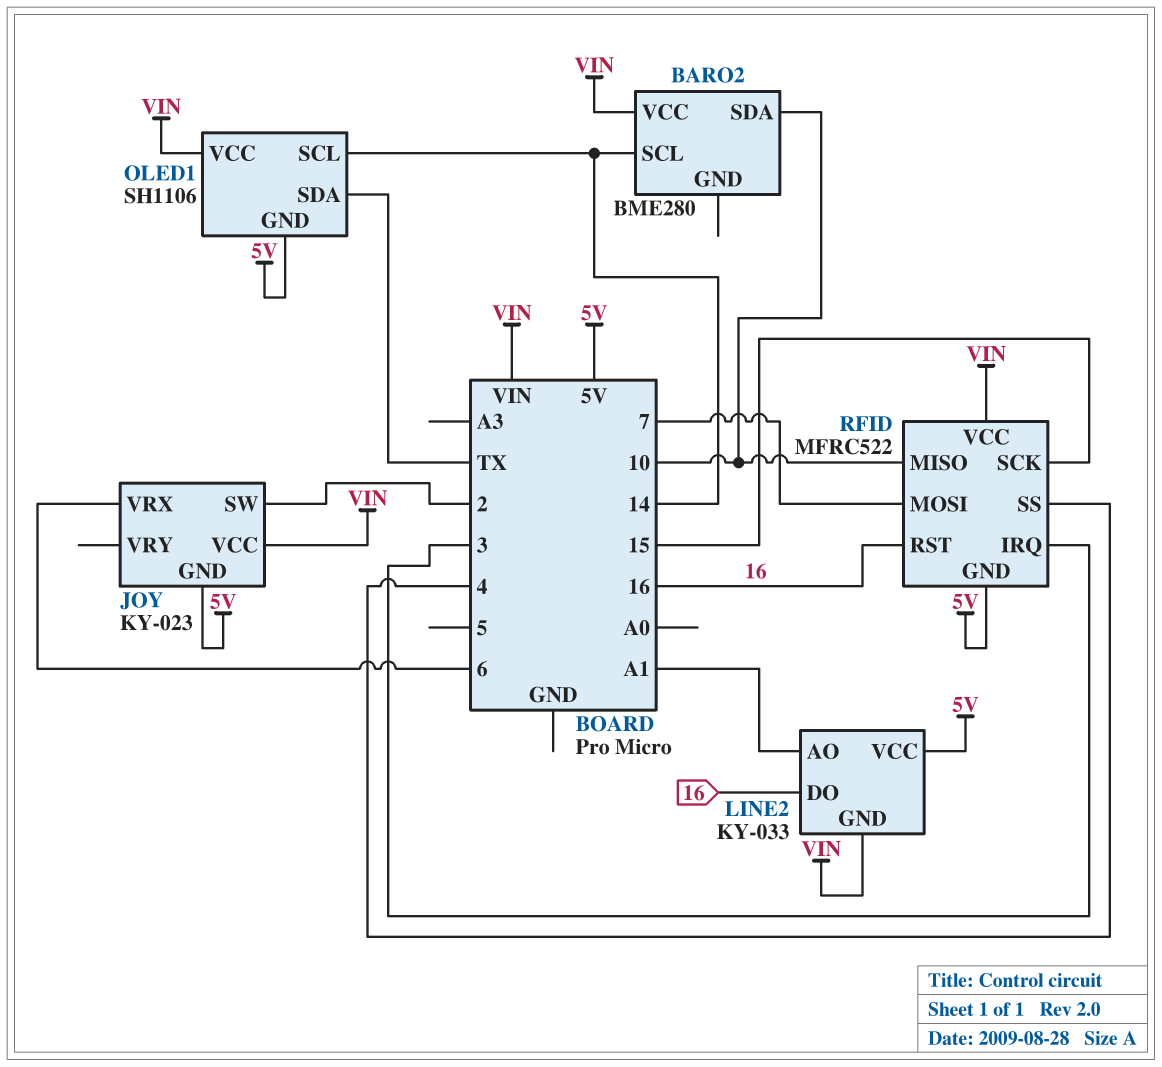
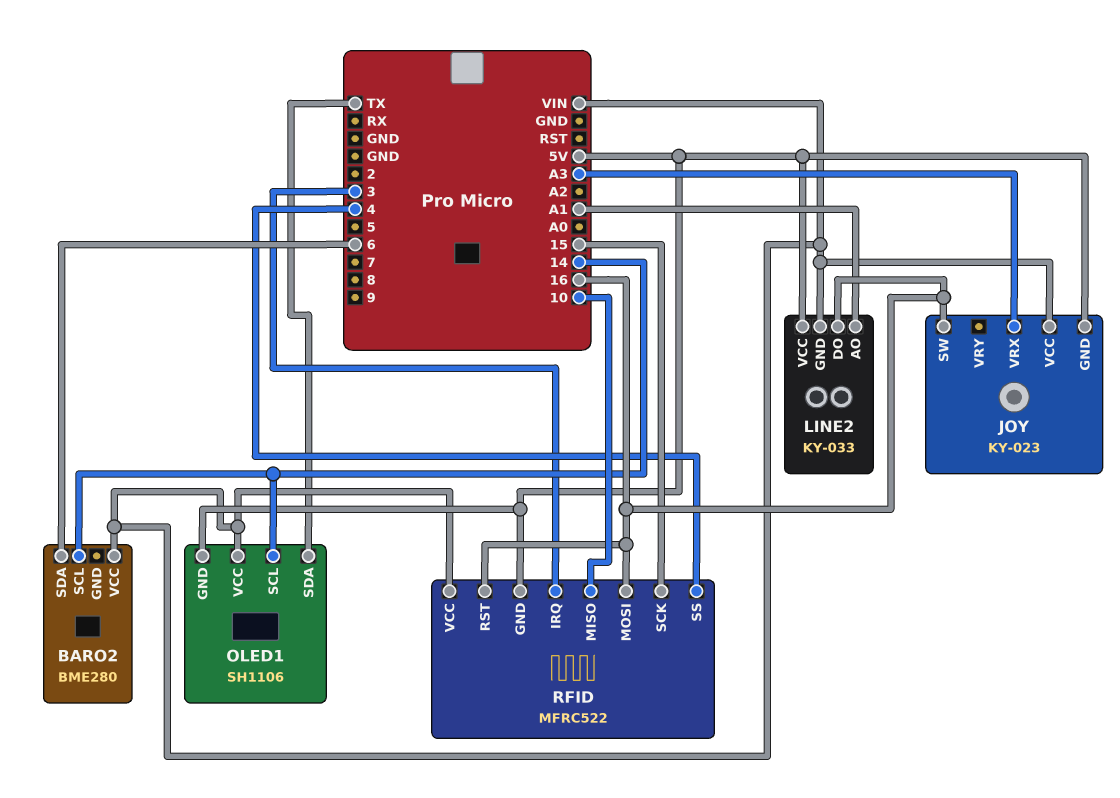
BARO2 pin SDA: 10 -> 6
JOY pin SW: 2 -> 16
JOY pin VRX: 6 -> A3
RFID pin MOSI: 7 -> 16

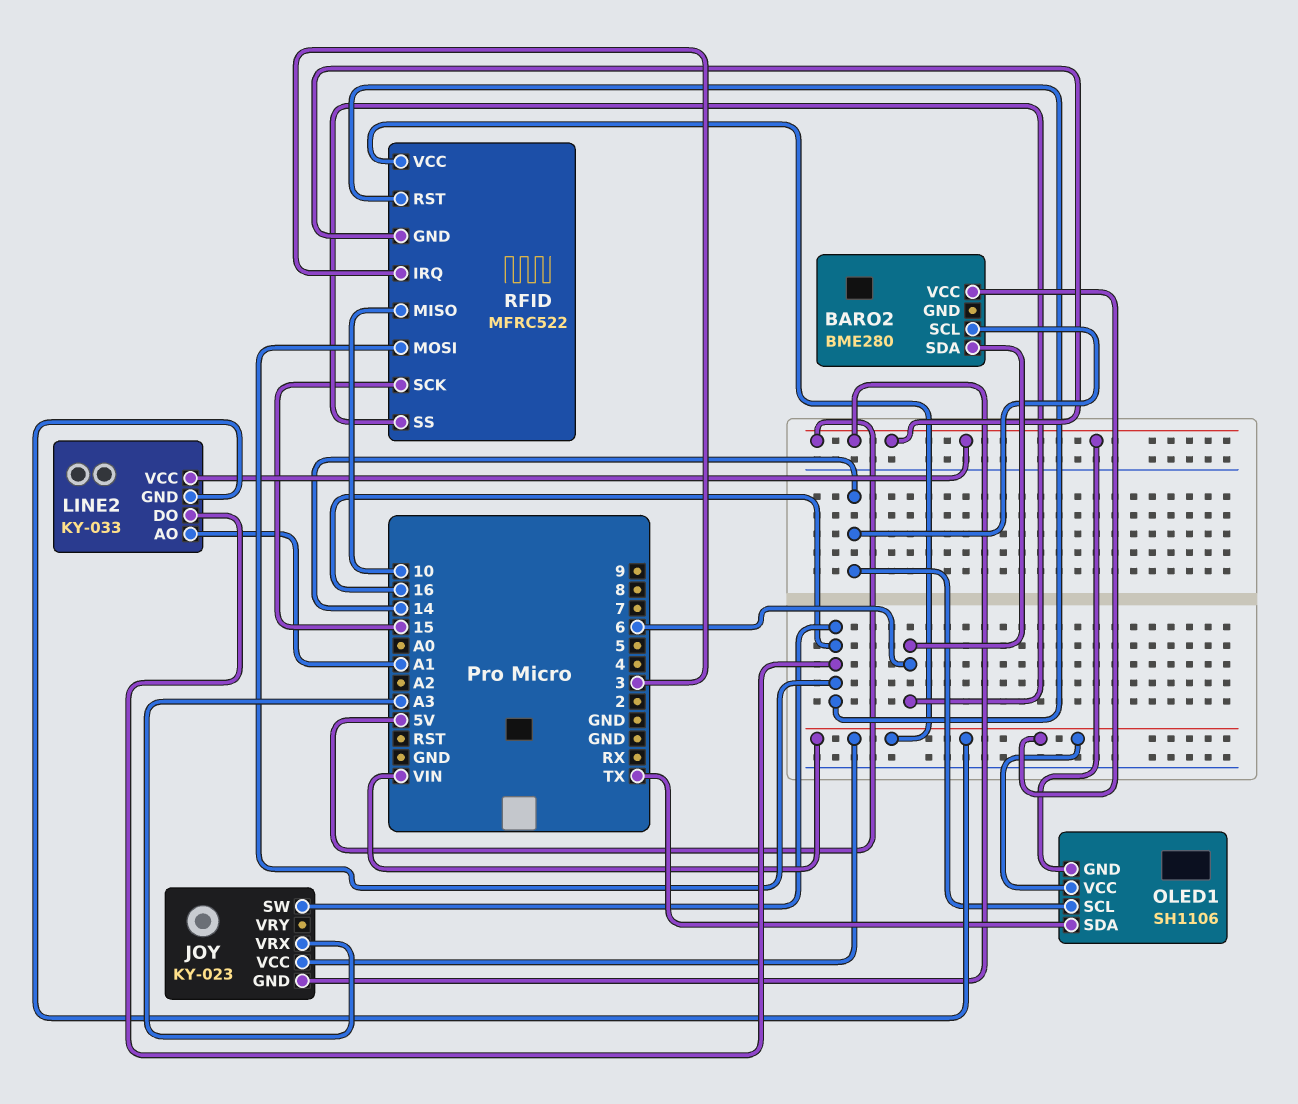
RFID pin SS: 4 -> 6

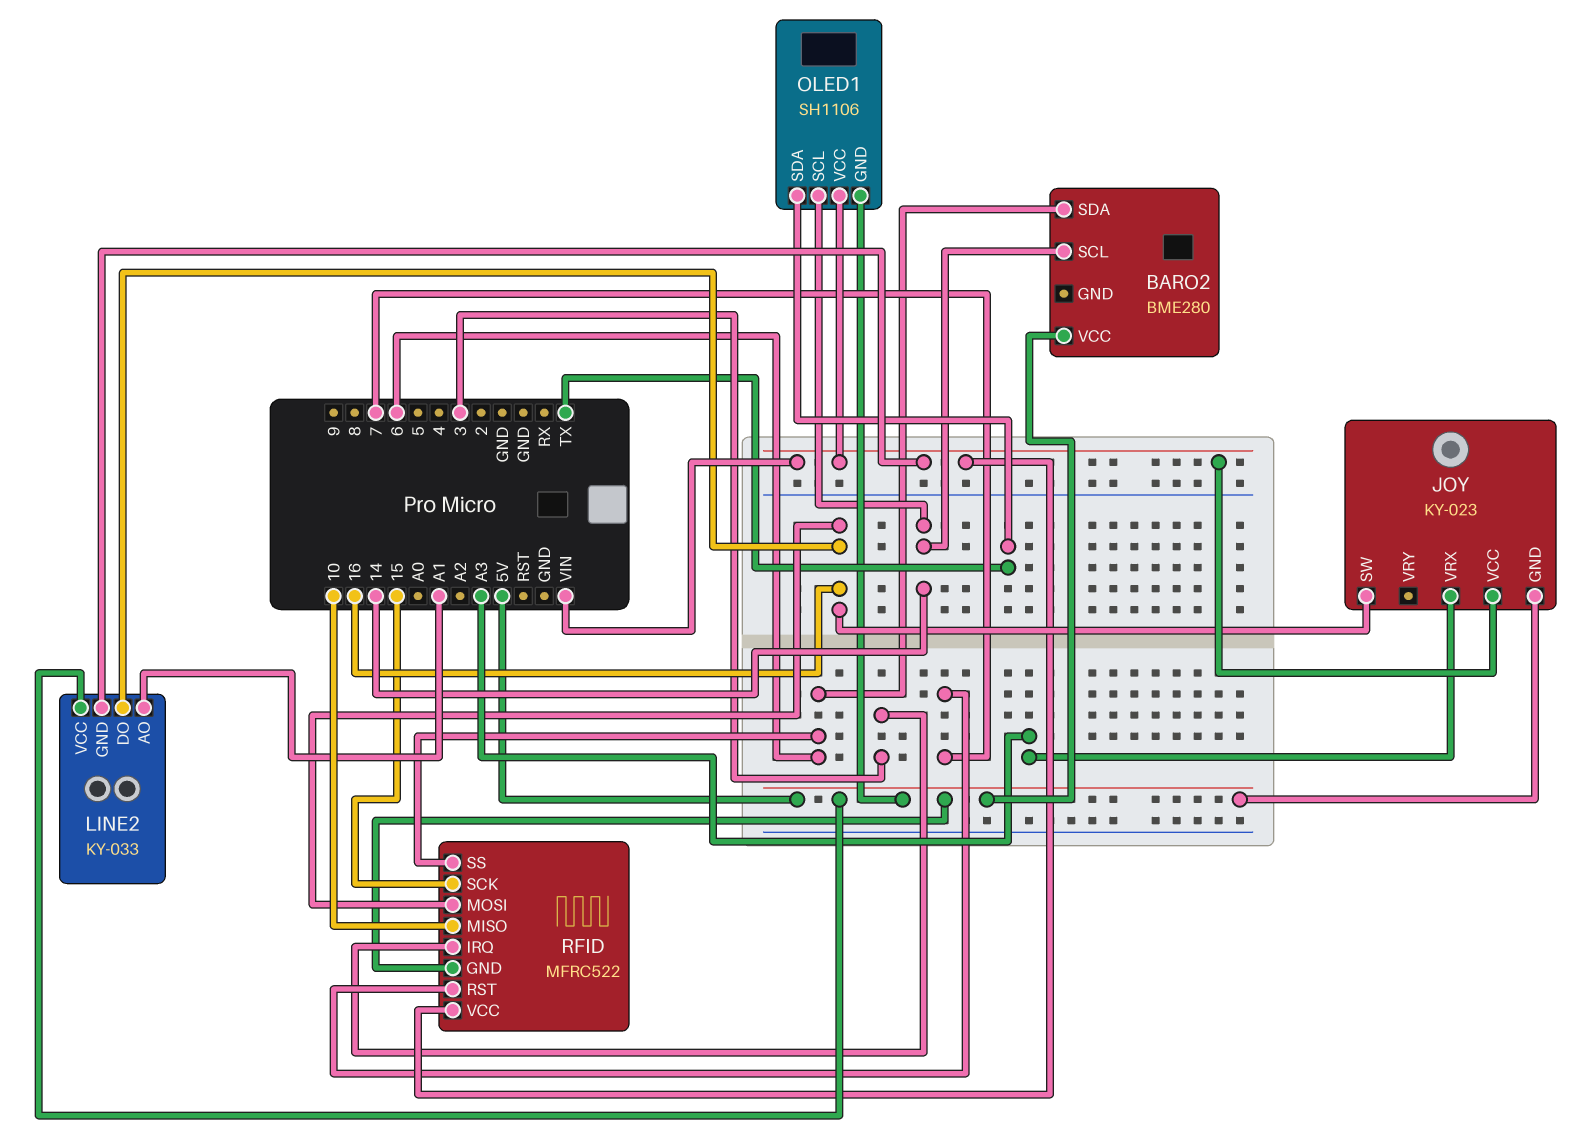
BARO2 pin VCC: VIN -> 5V
RFID pin RST: 16 -> 7

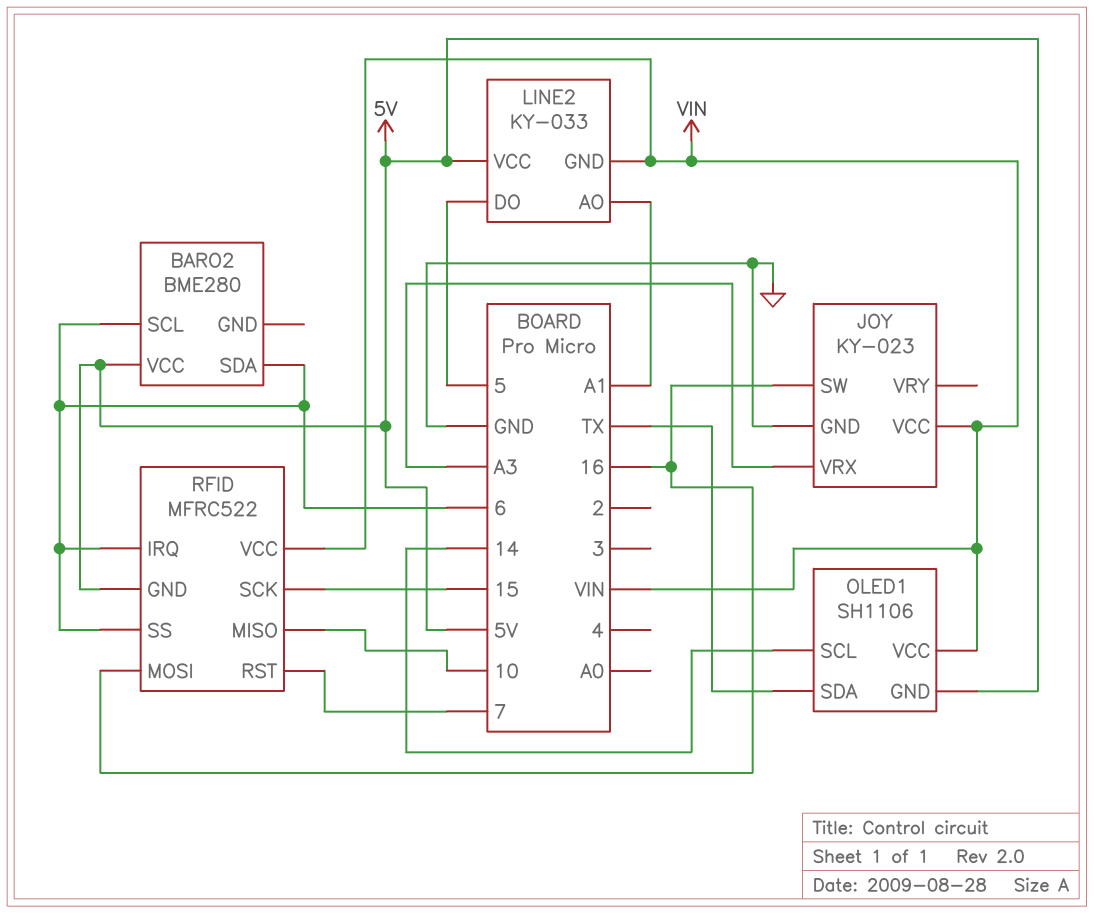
BARO2 pin SCL: 14 -> 6
JOY pin GND: 5V -> GND
LINE2 pin DO: 16 -> 5
RFID pin IRQ: 3 -> 6

